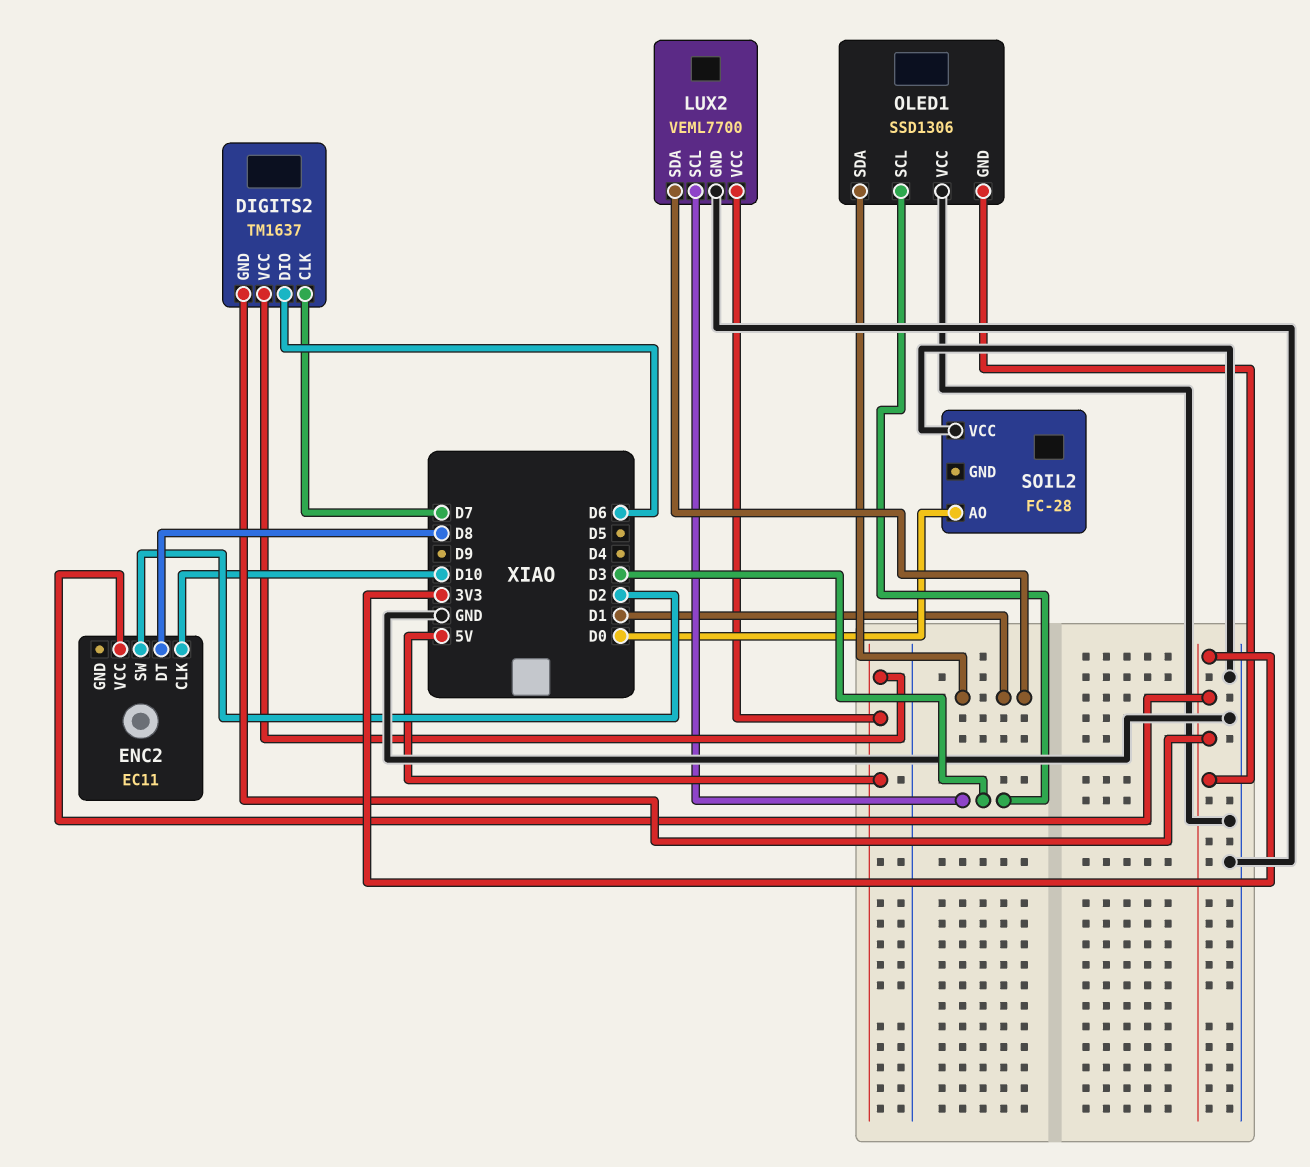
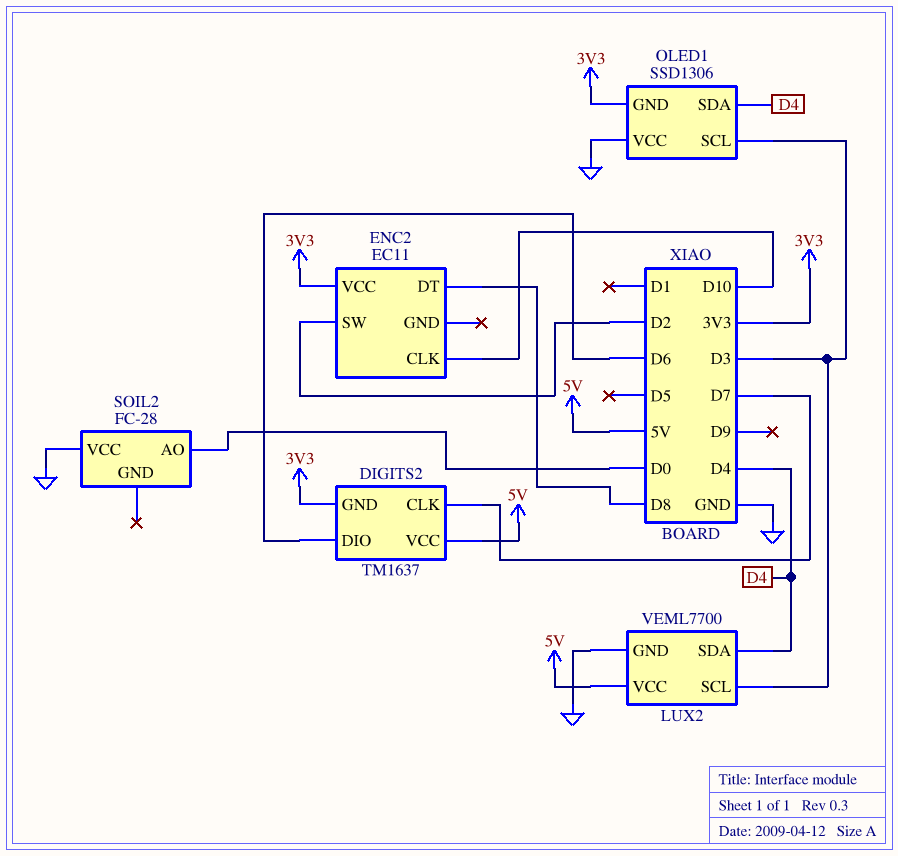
LUX2 pin SDA: D1 -> D4
OLED1 pin SDA: D1 -> D4

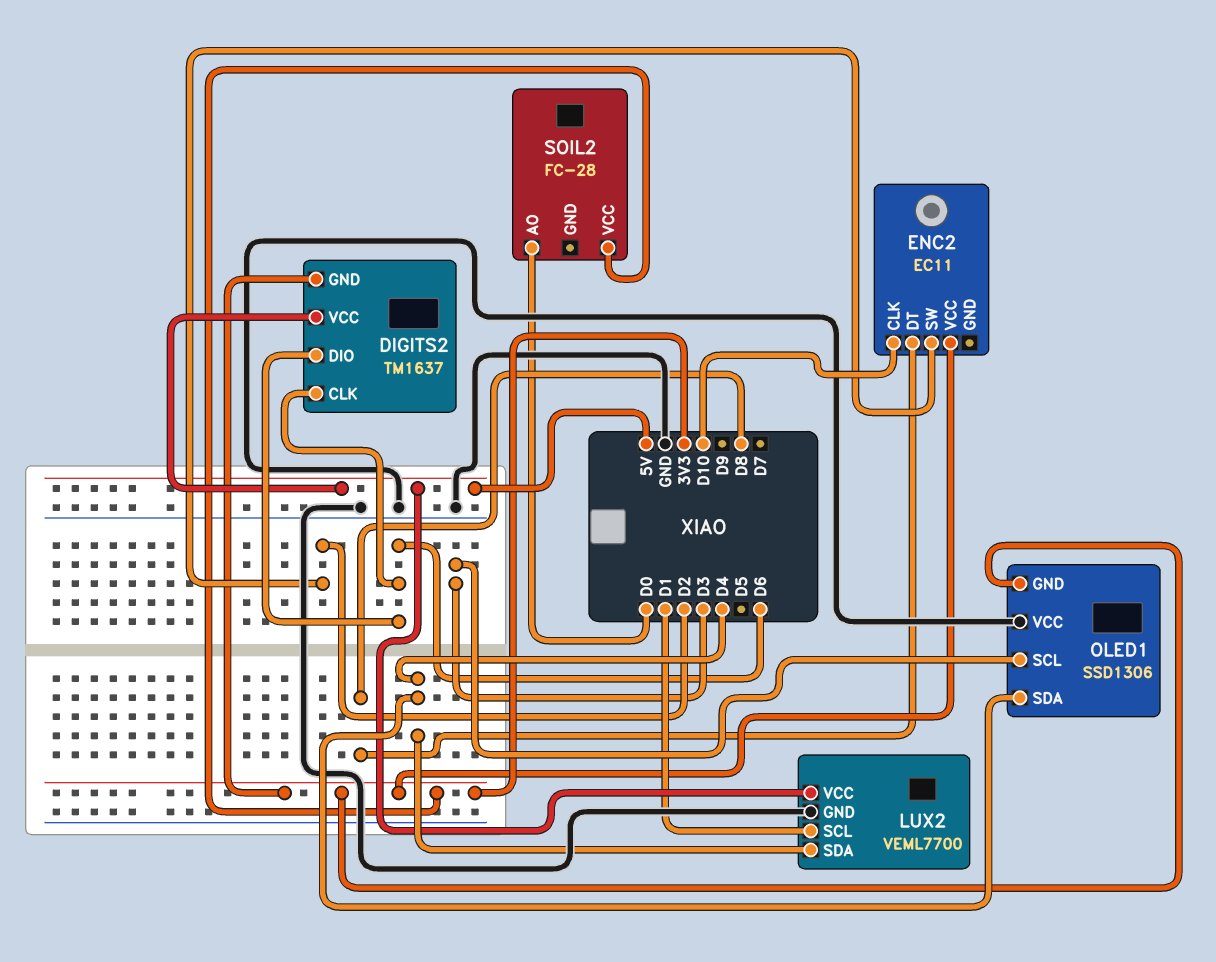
DIGITS2 pin CLK: D7 -> D6
LUX2 pin SCL: D3 -> D1
SOIL2 pin VCC: GND -> 3V3

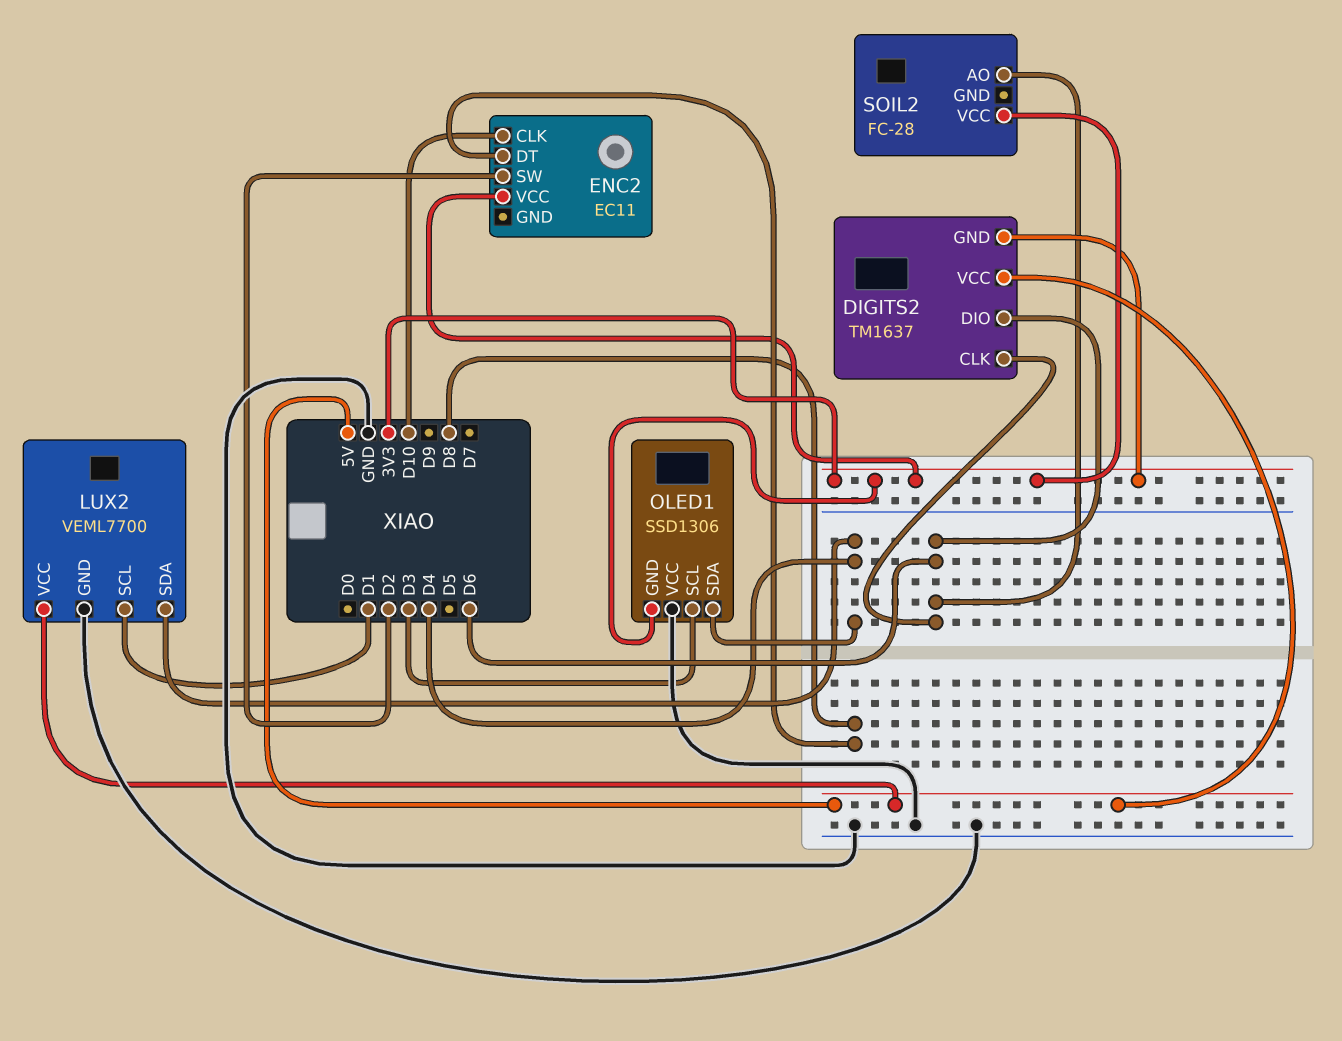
SOIL2 pin AO: D0 -> D6

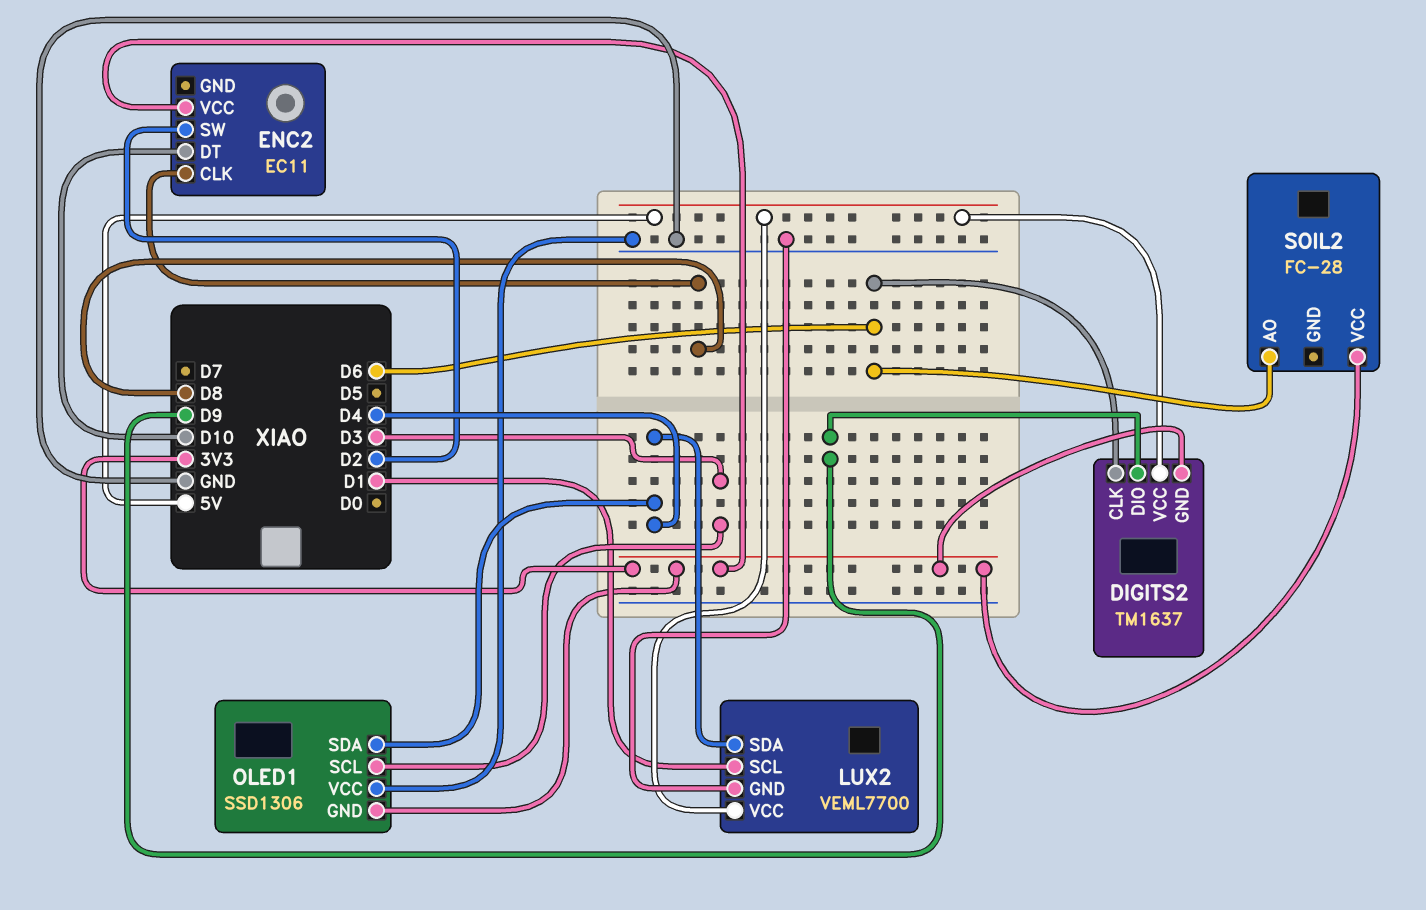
DIGITS2 pin DIO: D6 -> D9
ENC2 pin CLK: D10 -> D8
ENC2 pin DT: D8 -> D10

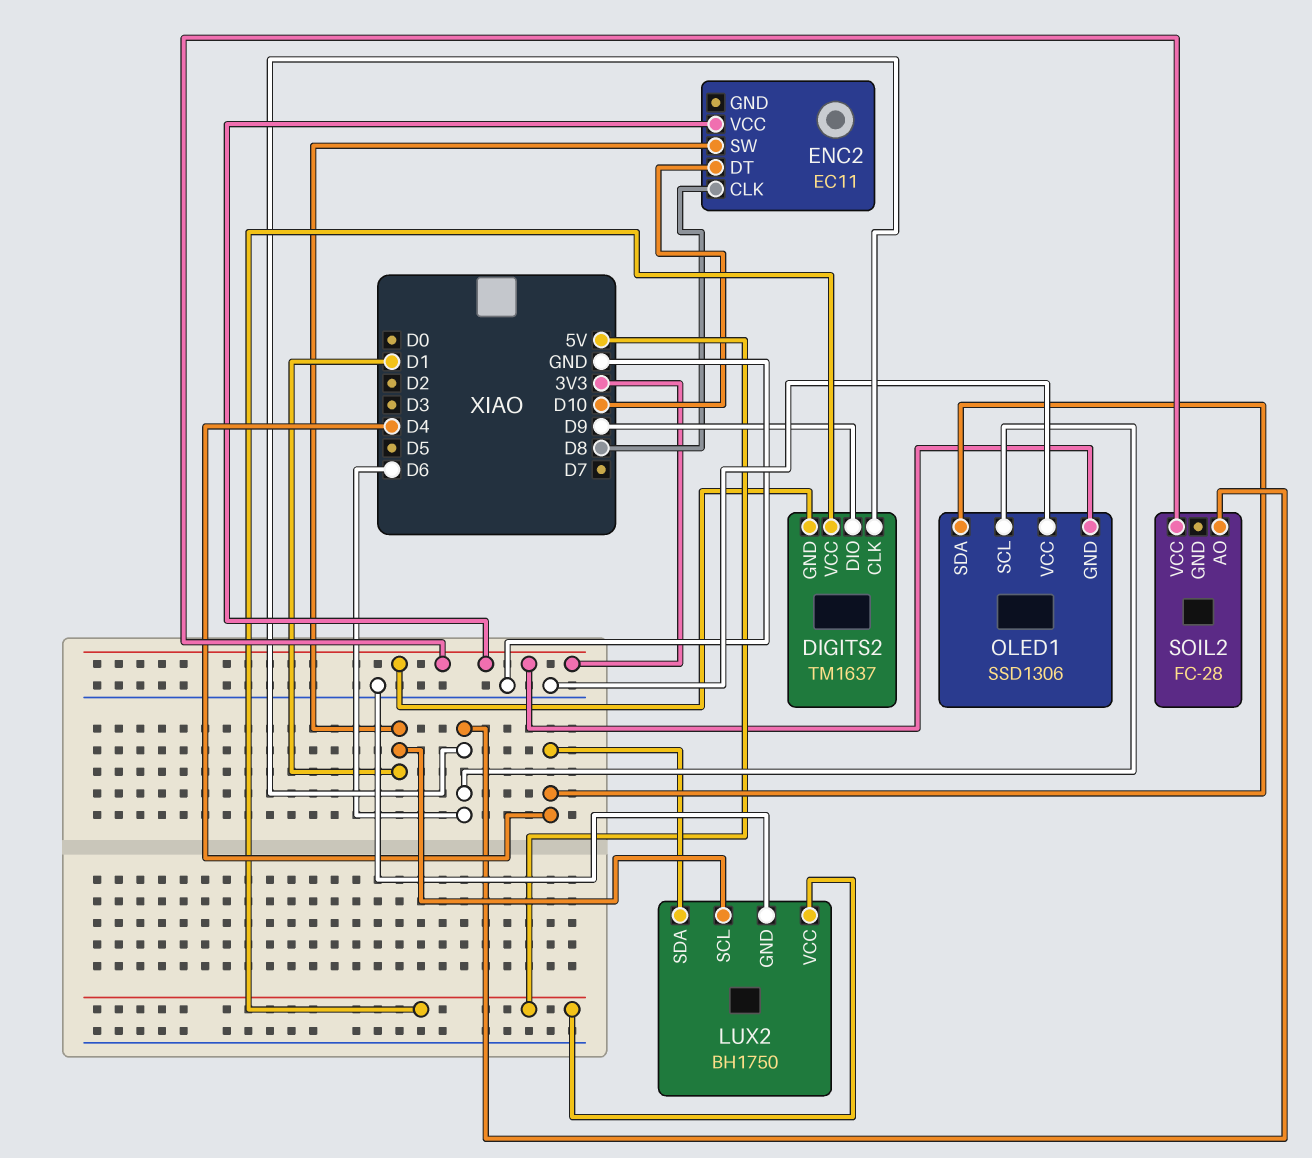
ENC2 pin SW: D2 -> D1
LUX2: VEML7700 -> BH1750
OLED1 pin SCL: D3 -> D6

